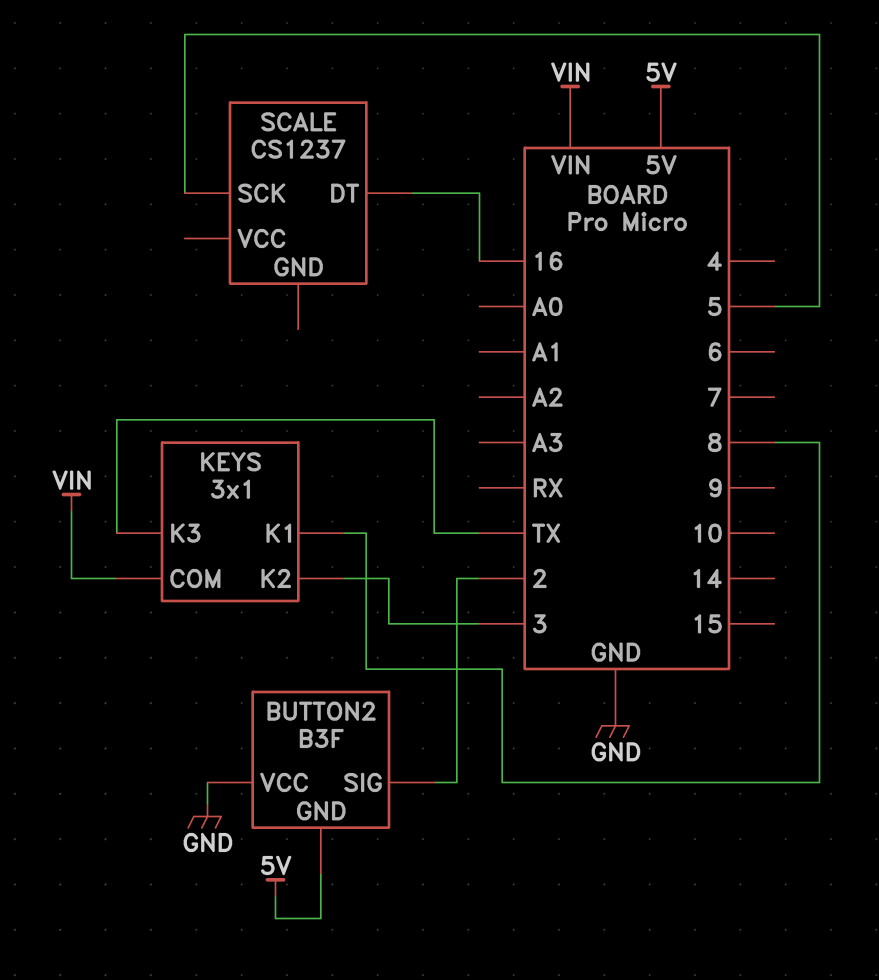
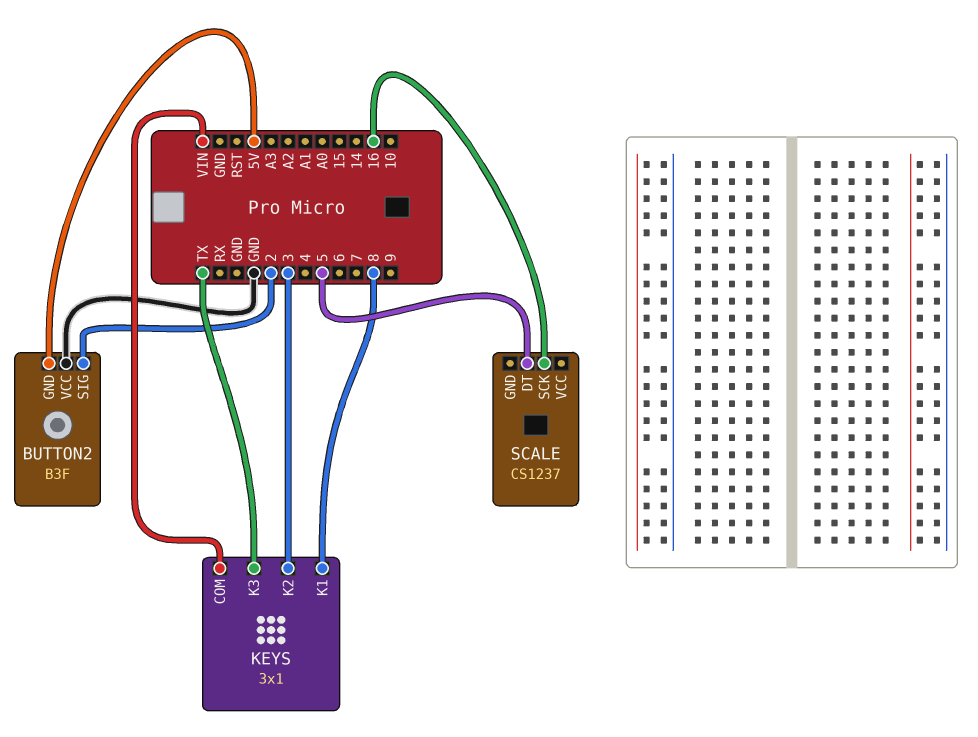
SCALE pin DT: 16 -> 5
SCALE pin SCK: 5 -> 16

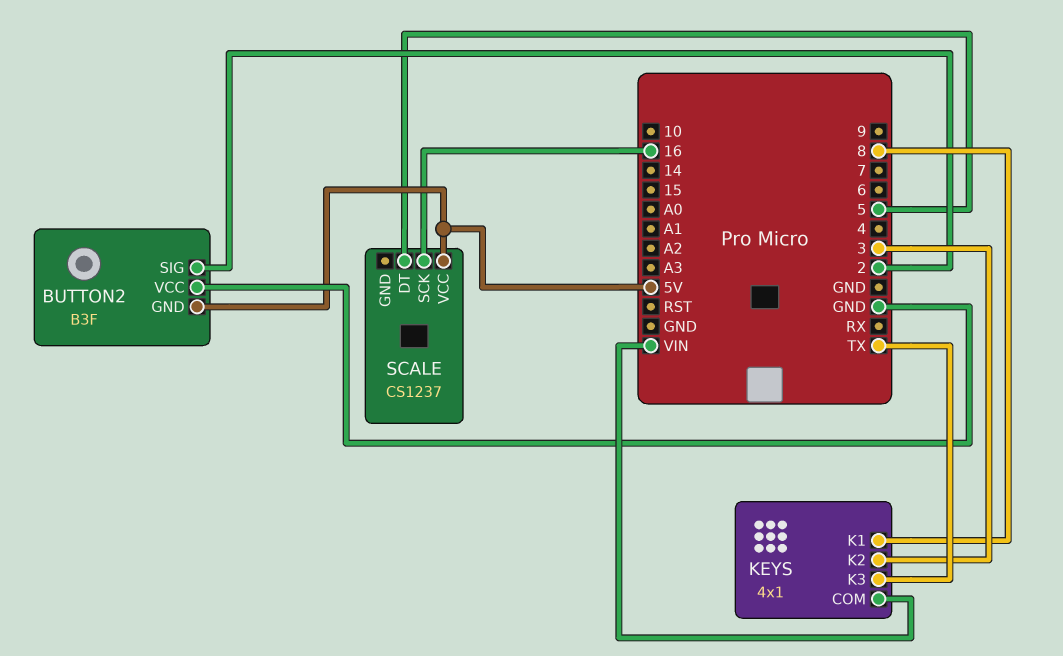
KEYS: 3x1 -> 4x1
SCALE pin VCC: none -> 5V

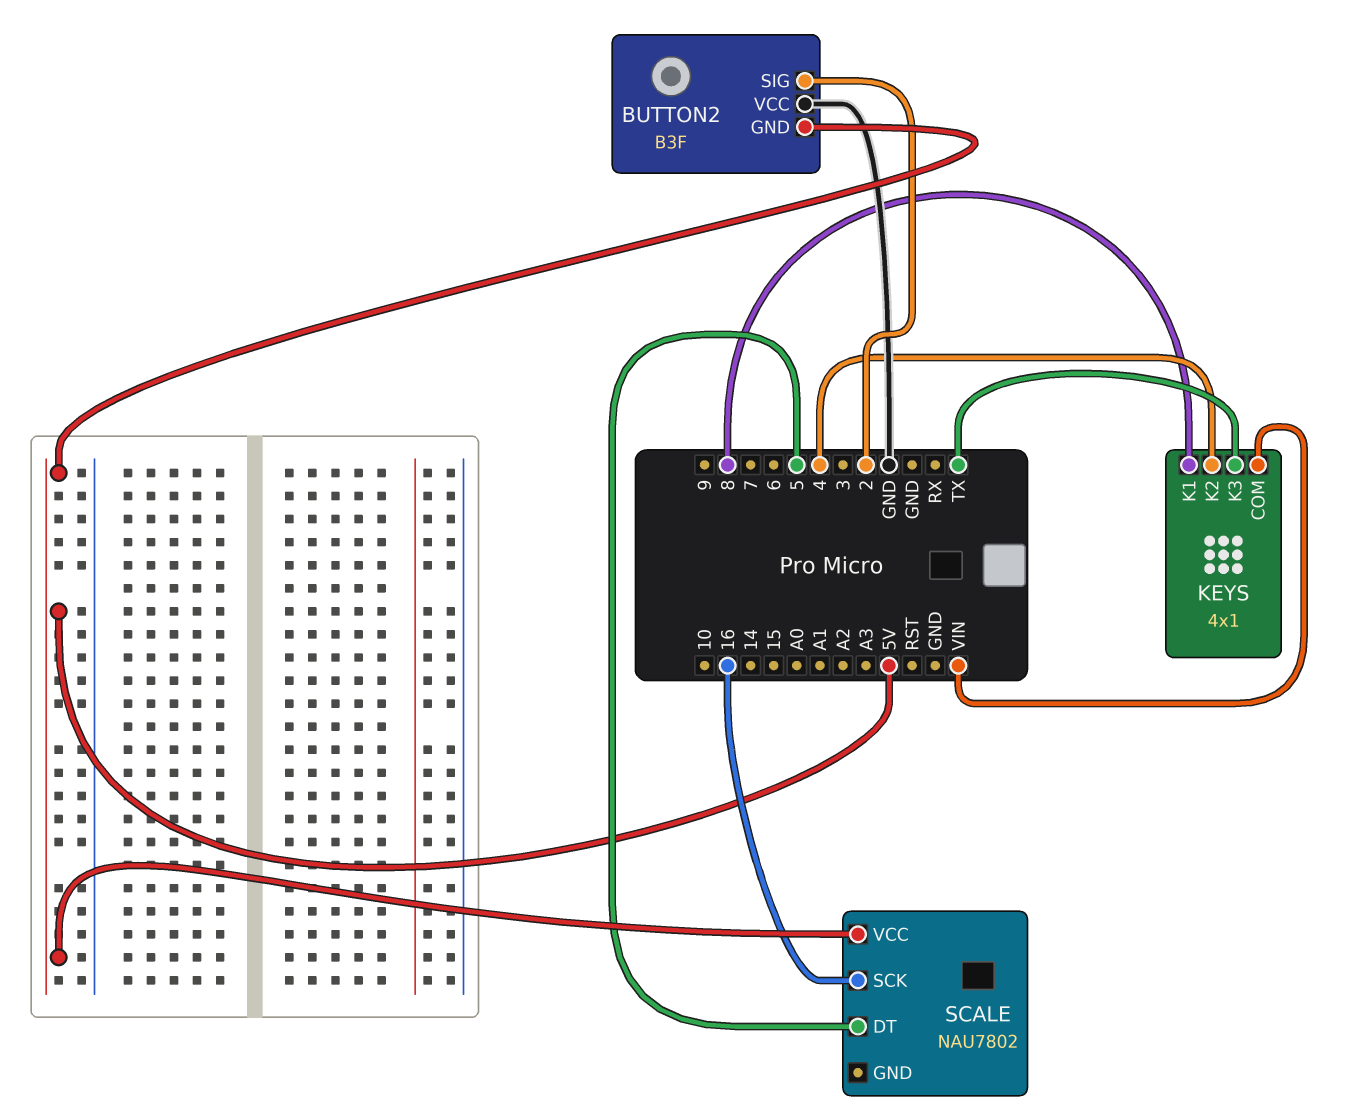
KEYS pin K2: 3 -> 4
SCALE: CS1237 -> NAU7802

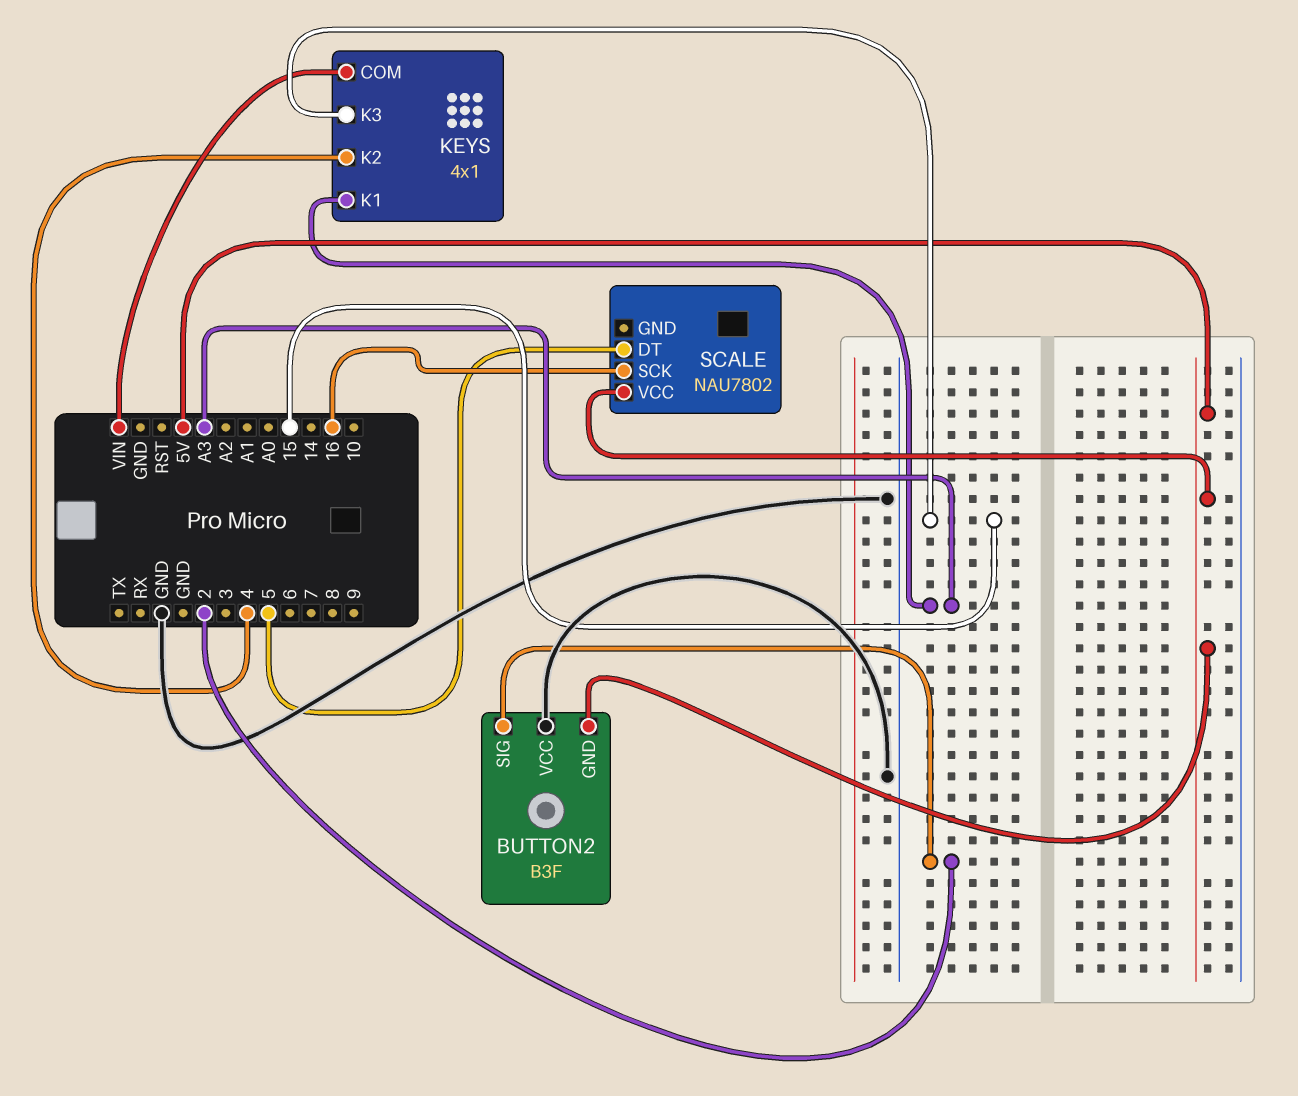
KEYS pin K1: 8 -> A3
KEYS pin K3: TX -> 15

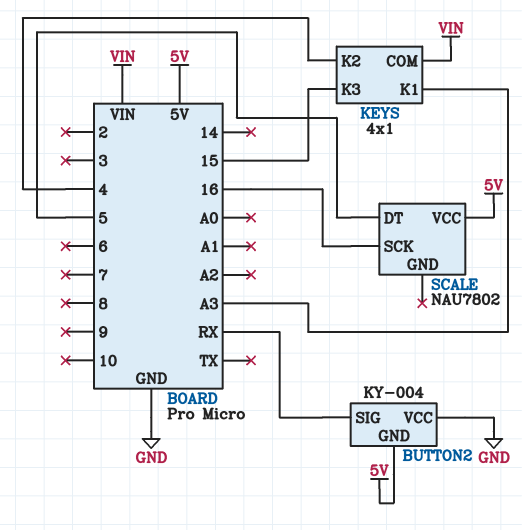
BUTTON2: B3F -> KY-004
BUTTON2 pin SIG: 2 -> RX

